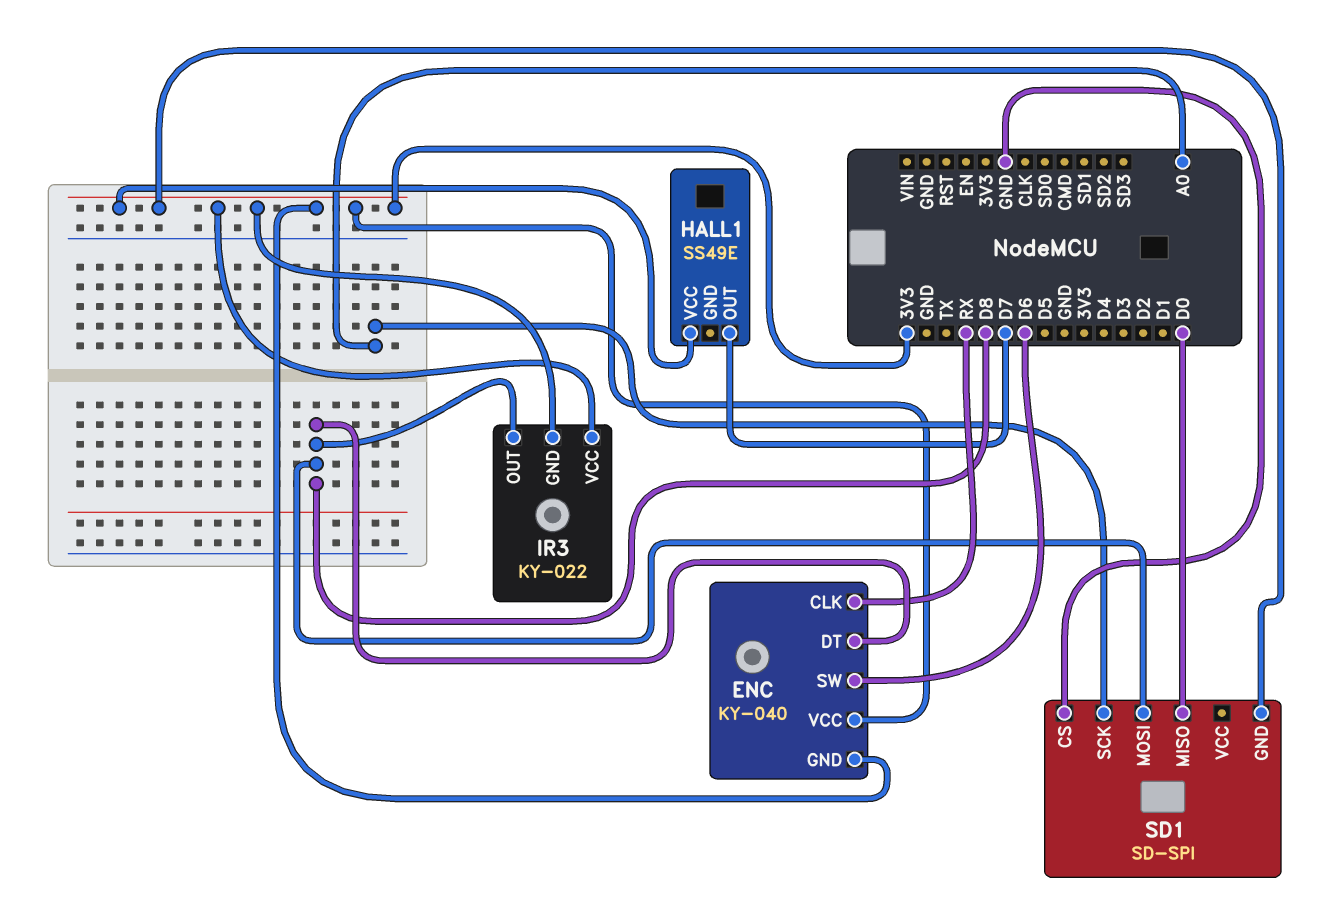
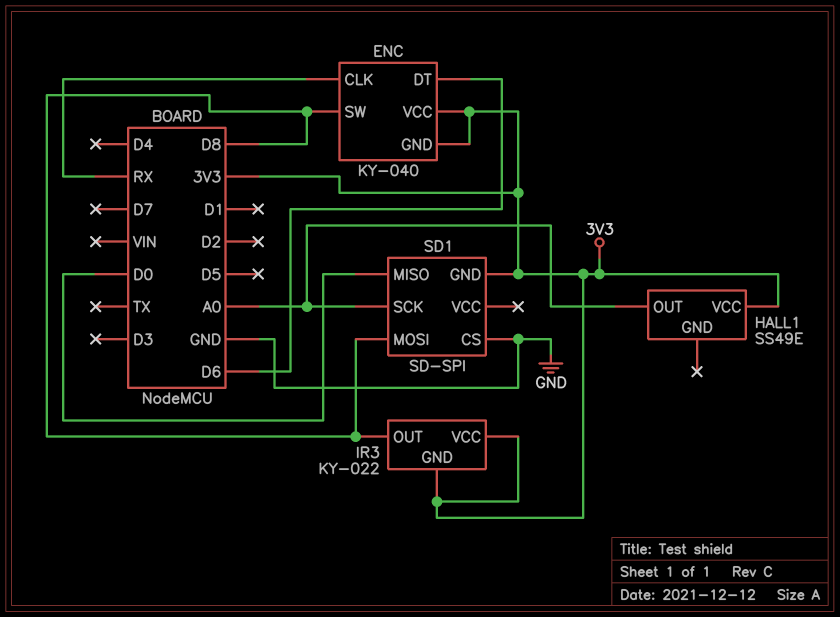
ENC pin DT: D8 -> D6
ENC pin SW: D6 -> D8
HALL1 pin OUT: D7 -> A0

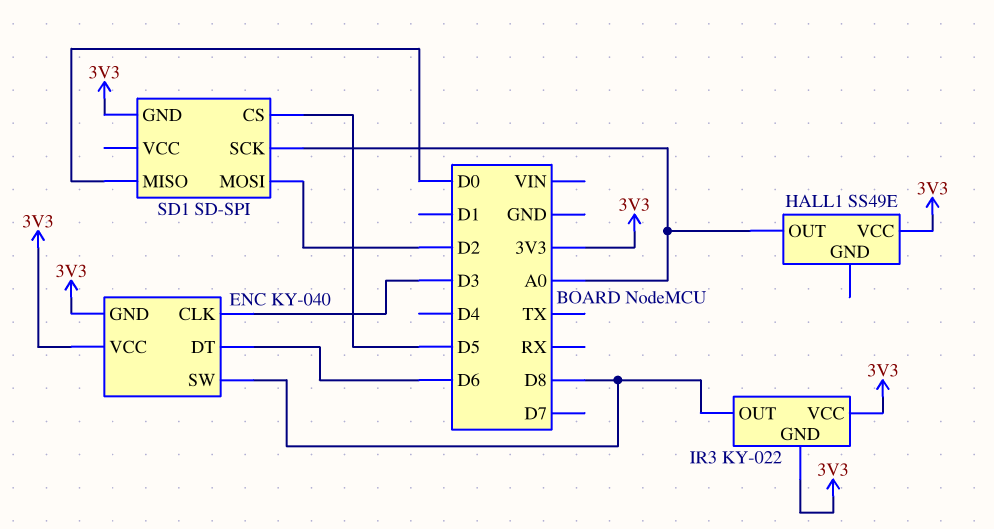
ENC pin CLK: RX -> D3
SD1 pin CS: GND -> D5
SD1 pin MOSI: D8 -> D2

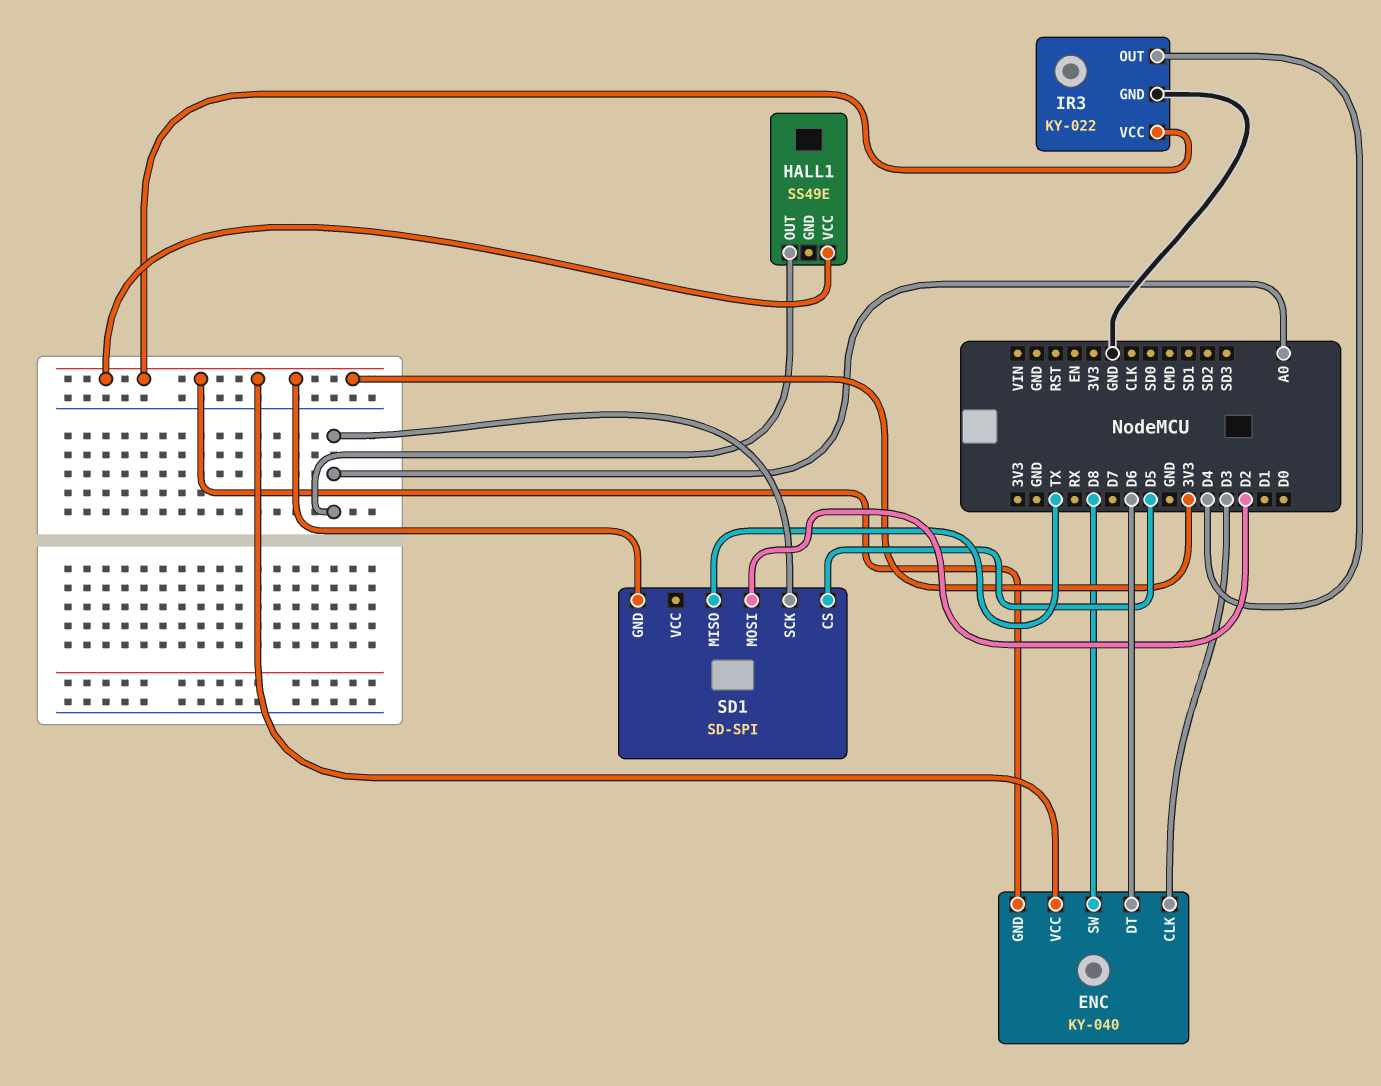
IR3 pin GND: 3V3 -> GND
IR3 pin OUT: D8 -> D4
SD1 pin MISO: D0 -> TX

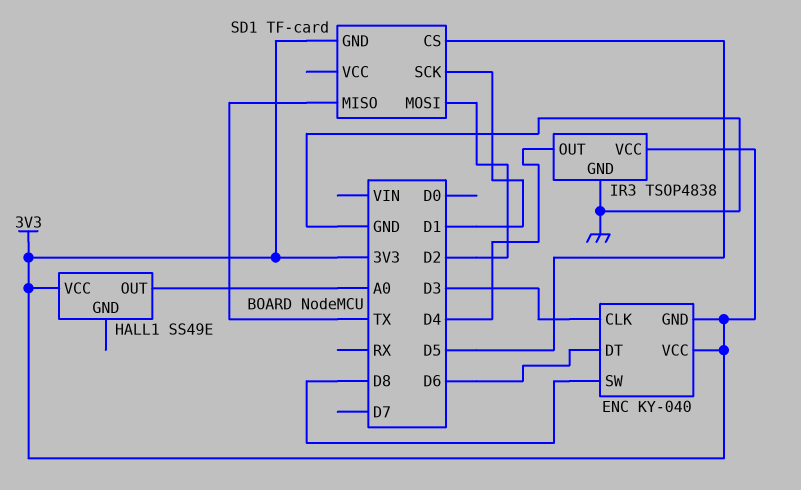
IR3: KY-022 -> TSOP4838
SD1: SD-SPI -> TF-card
SD1 pin SCK: A0 -> D1

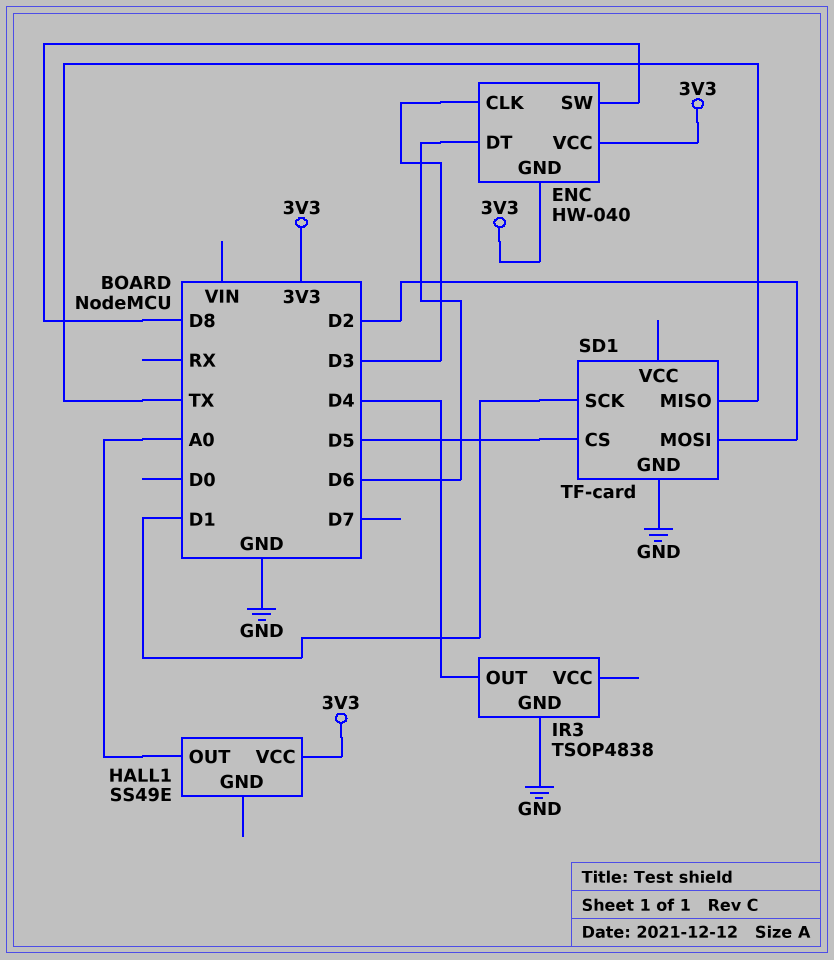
ENC: KY-040 -> HW-040
IR3 pin VCC: 3V3 -> none
SD1 pin GND: 3V3 -> GND

